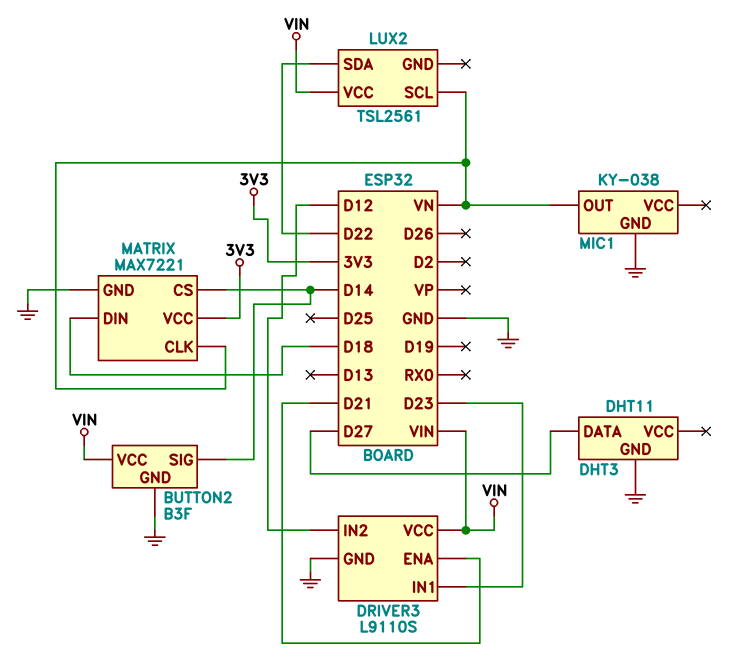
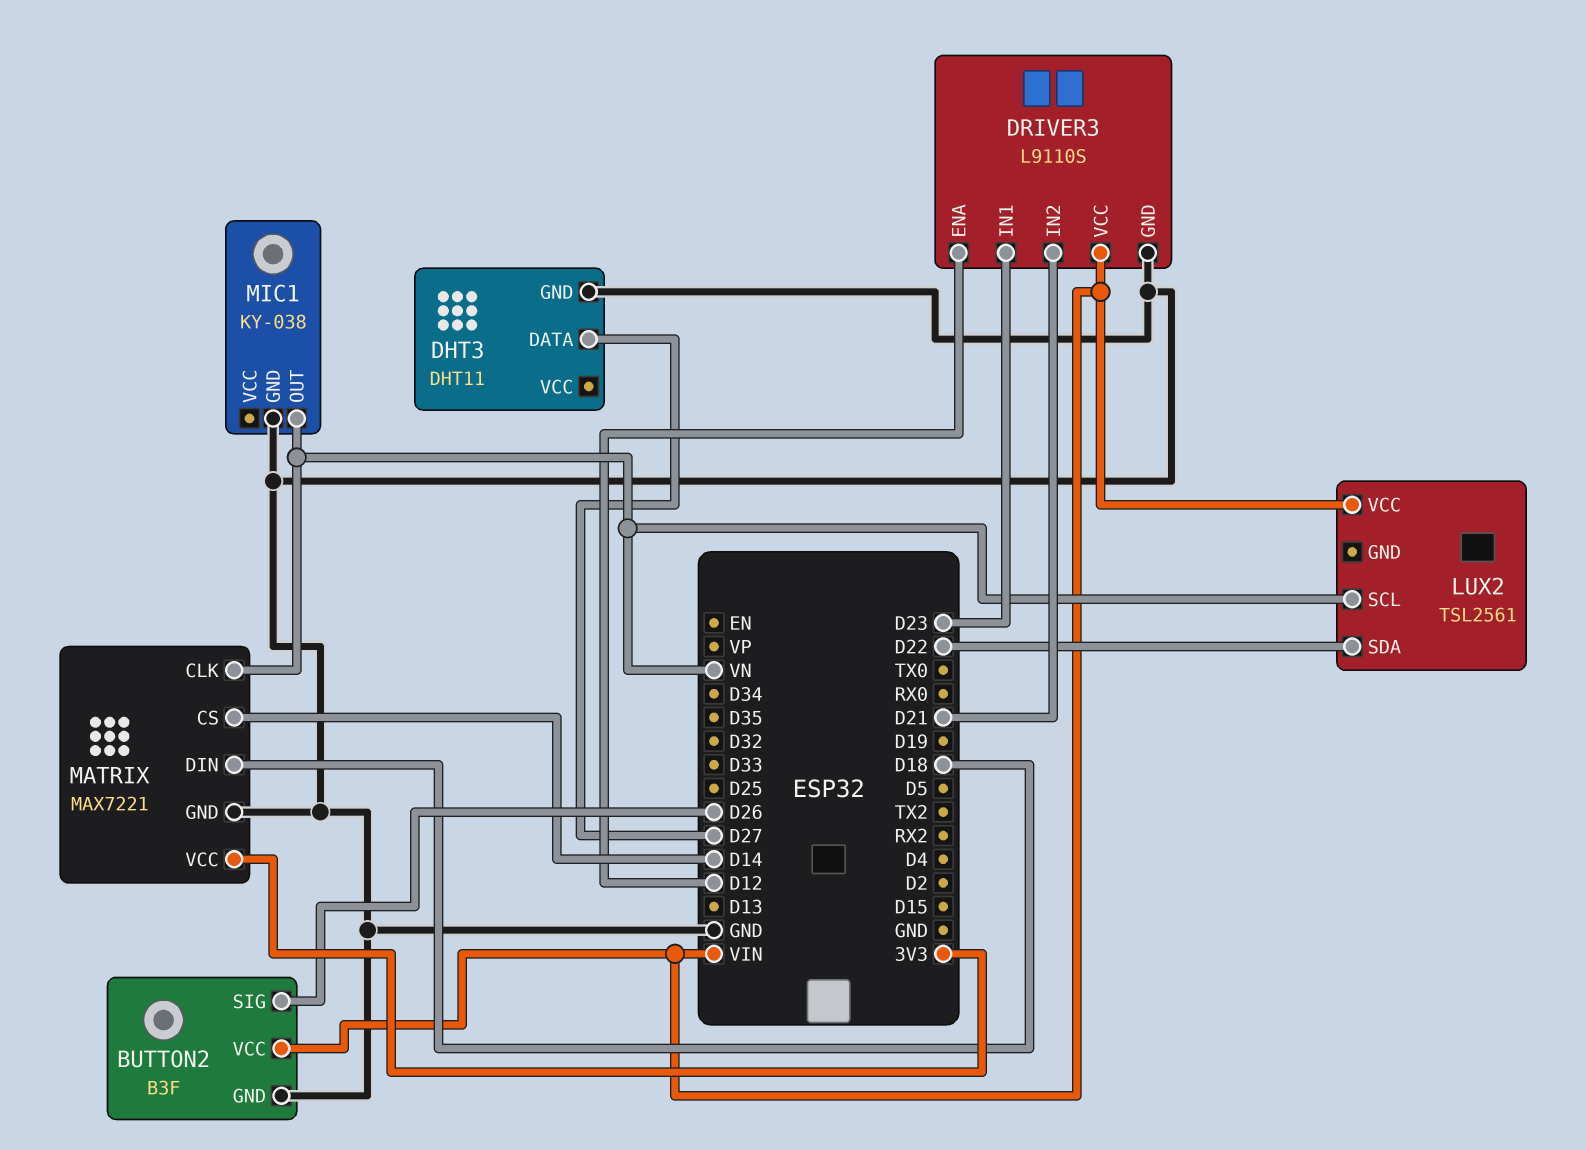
BUTTON2 pin SIG: D14 -> D26
DRIVER3 pin ENA: D21 -> D12
DRIVER3 pin IN2: D12 -> D21

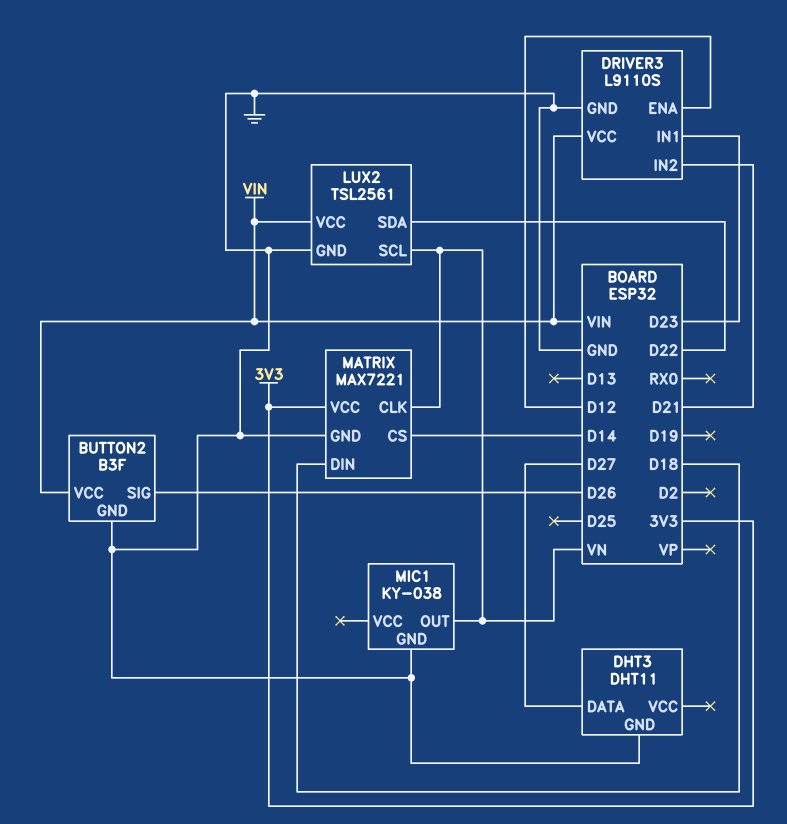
LUX2 pin GND: none -> GND

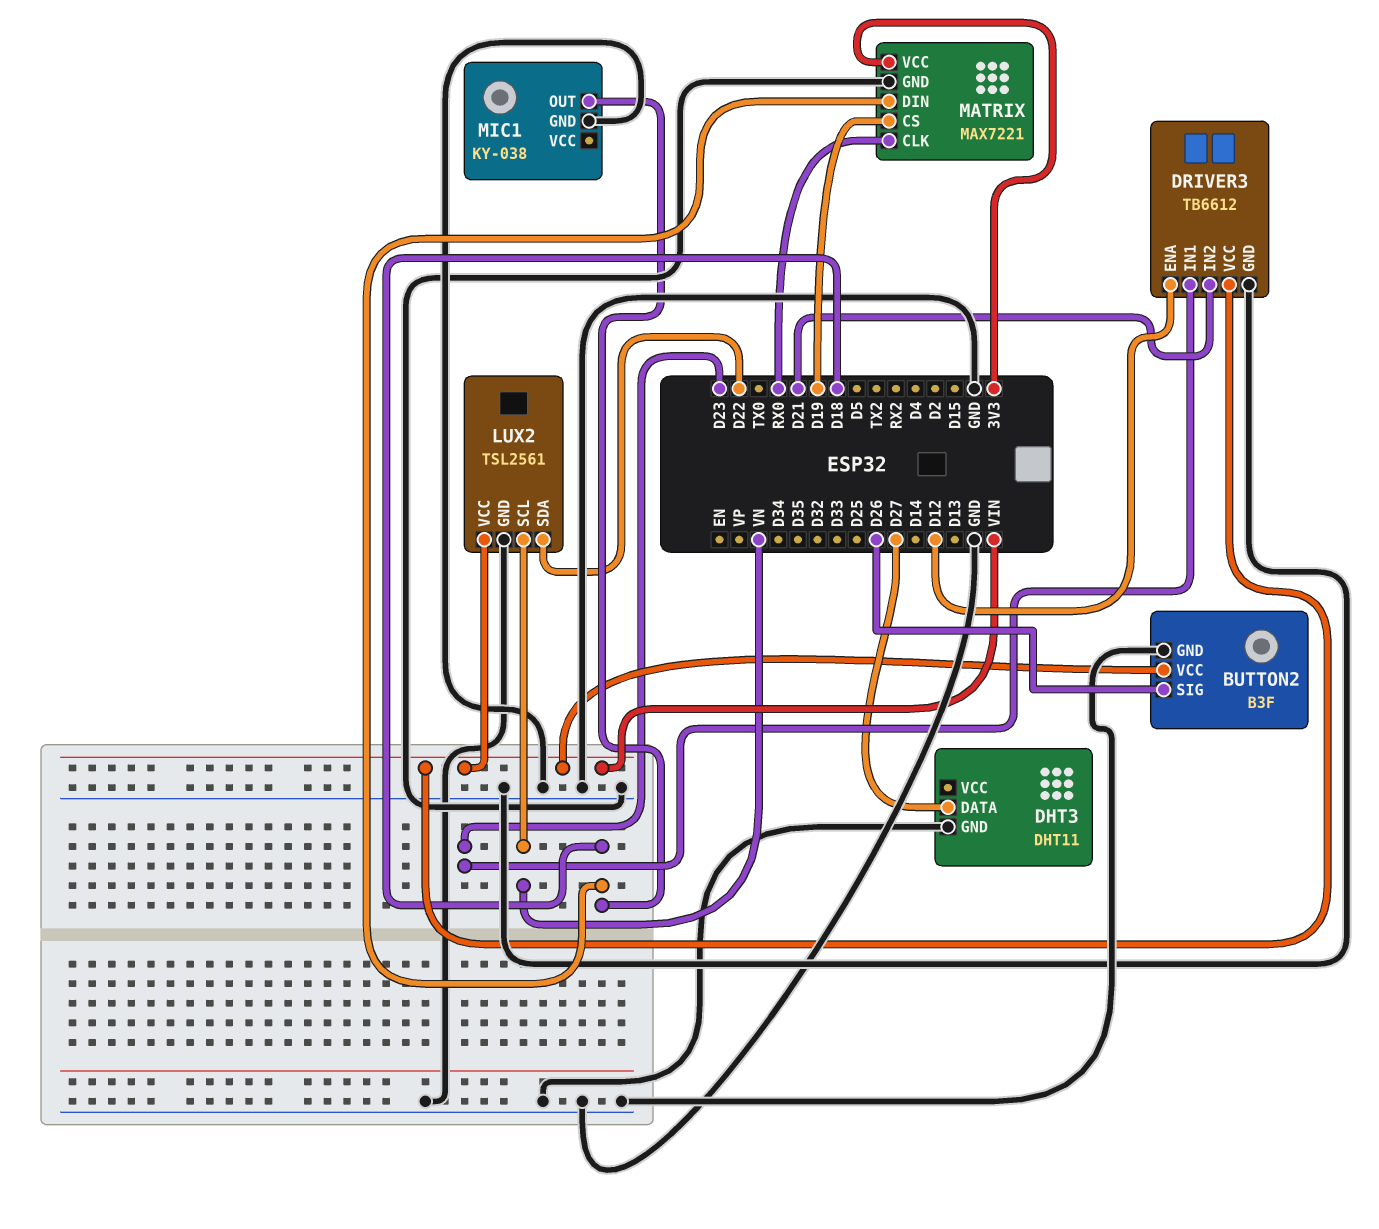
DRIVER3: L9110S -> TB6612
MATRIX pin CLK: VN -> RX0
MATRIX pin CS: D14 -> D19
MIC1 pin OUT: VN -> D18

